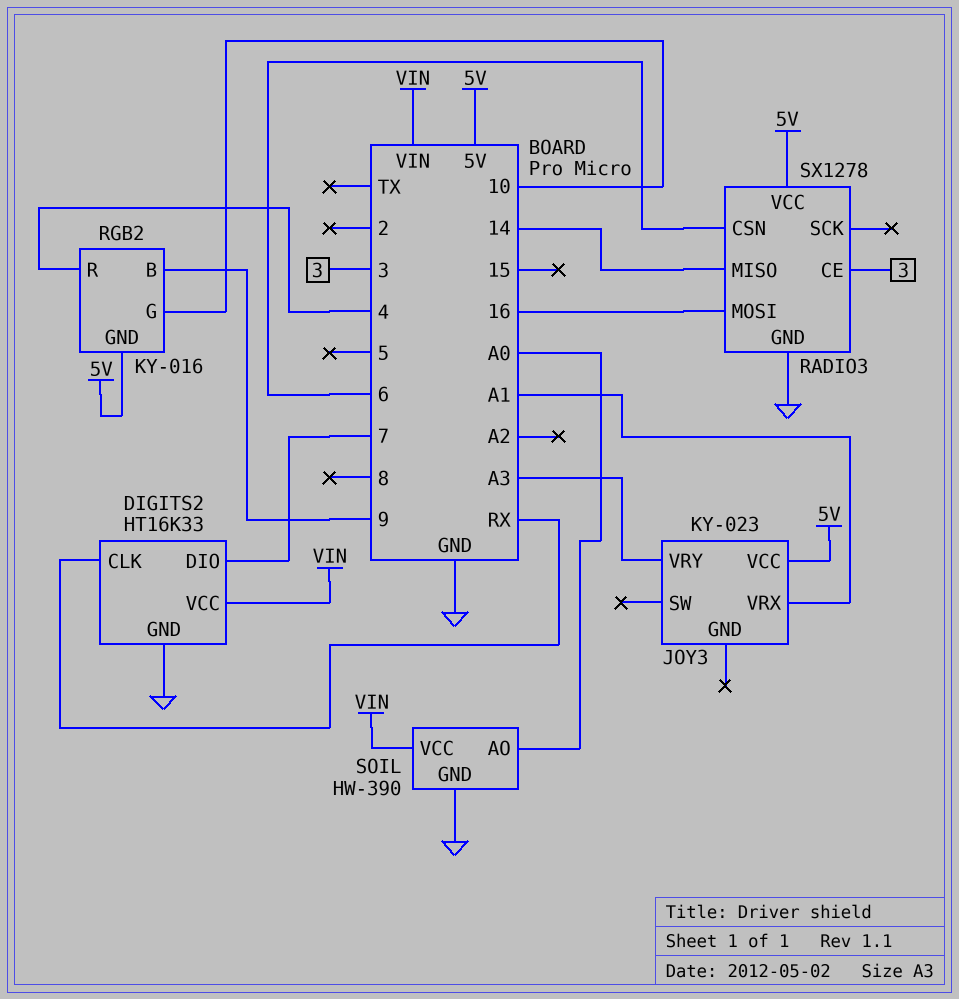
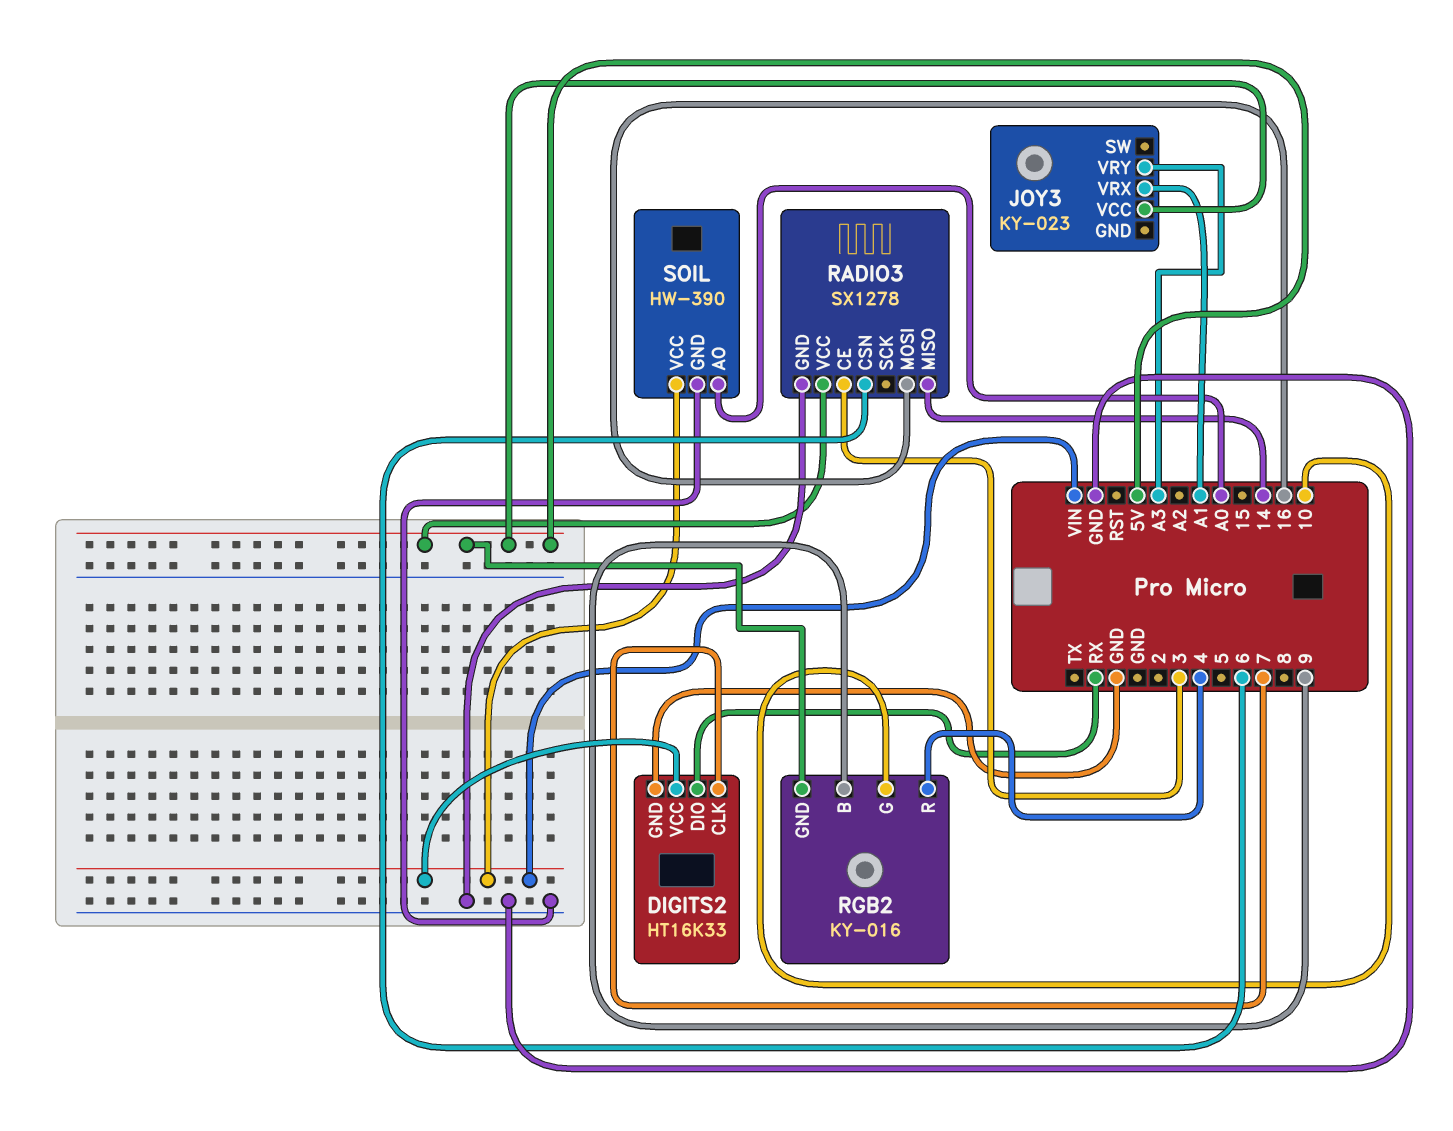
DIGITS2 pin CLK: RX -> 7
DIGITS2 pin DIO: 7 -> RX

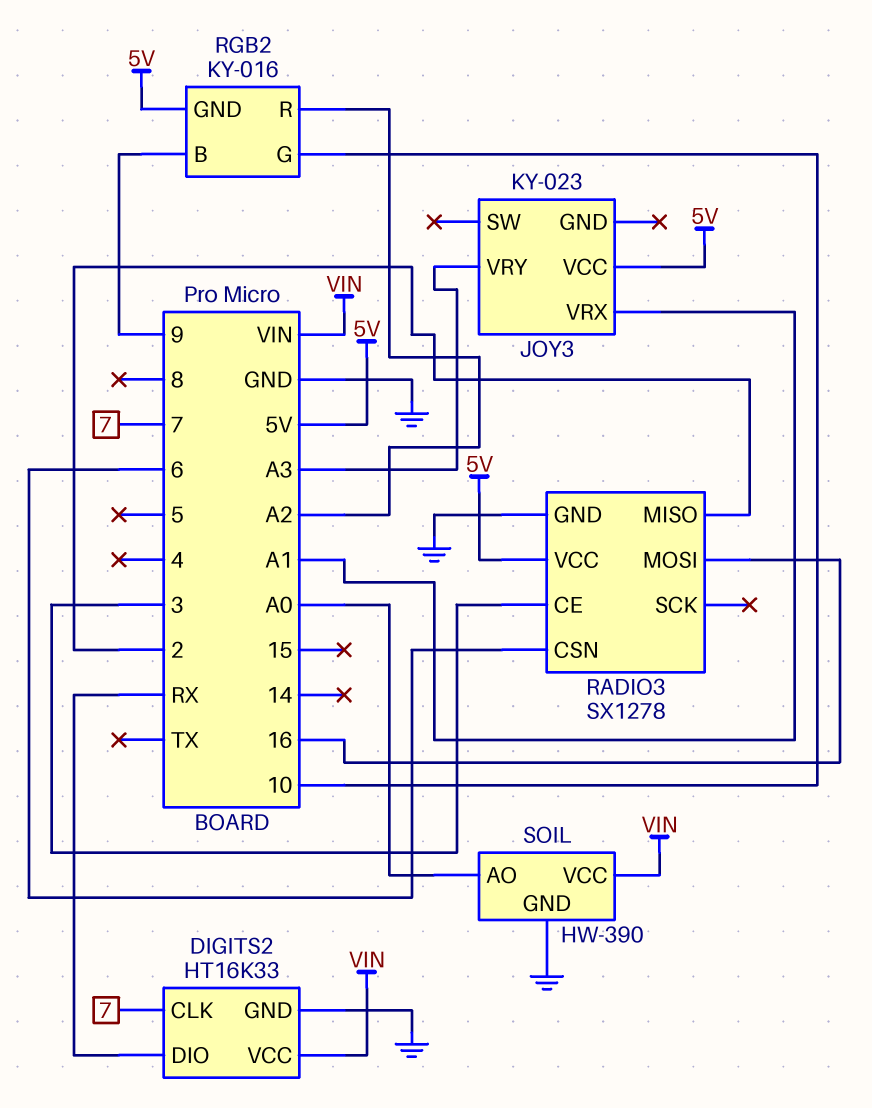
RADIO3 pin MISO: 14 -> 2
RGB2 pin R: 4 -> A2

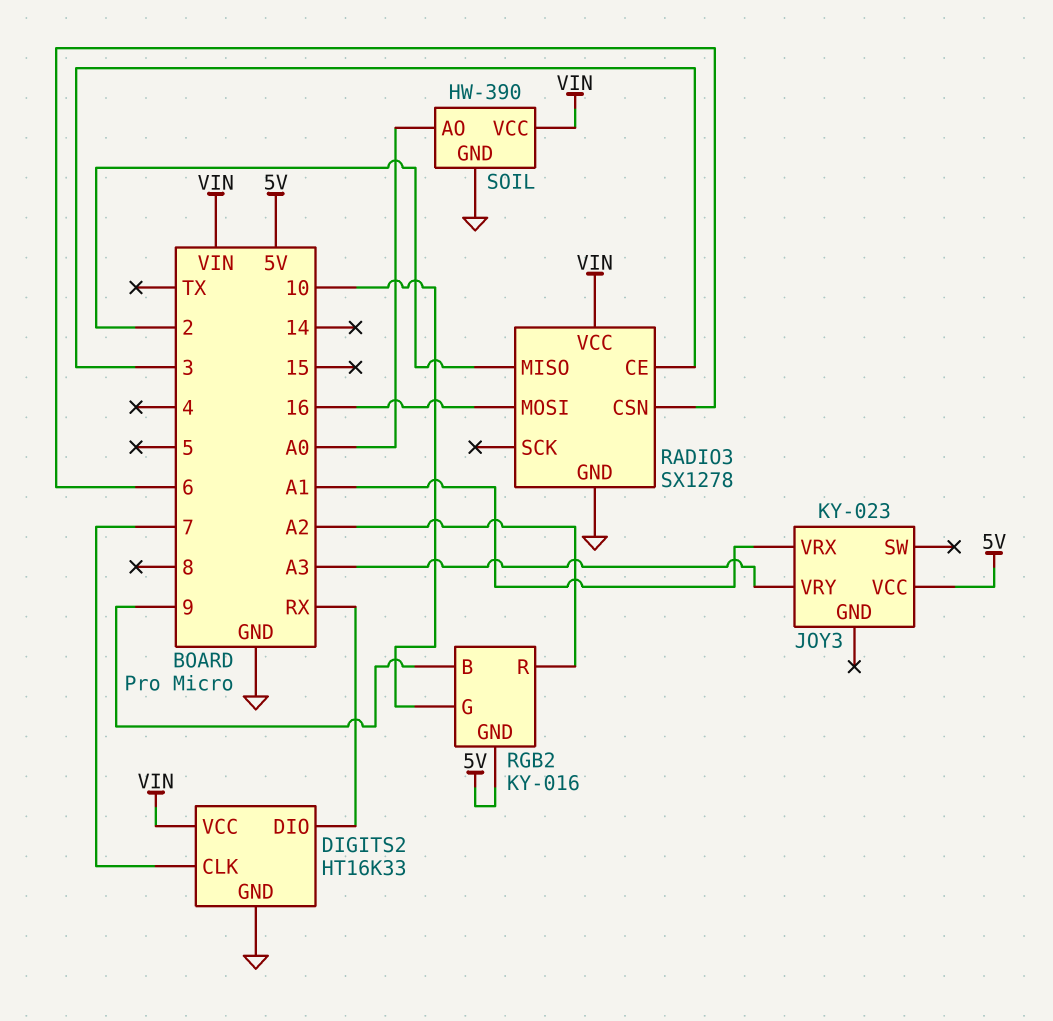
RADIO3 pin VCC: 5V -> VIN

